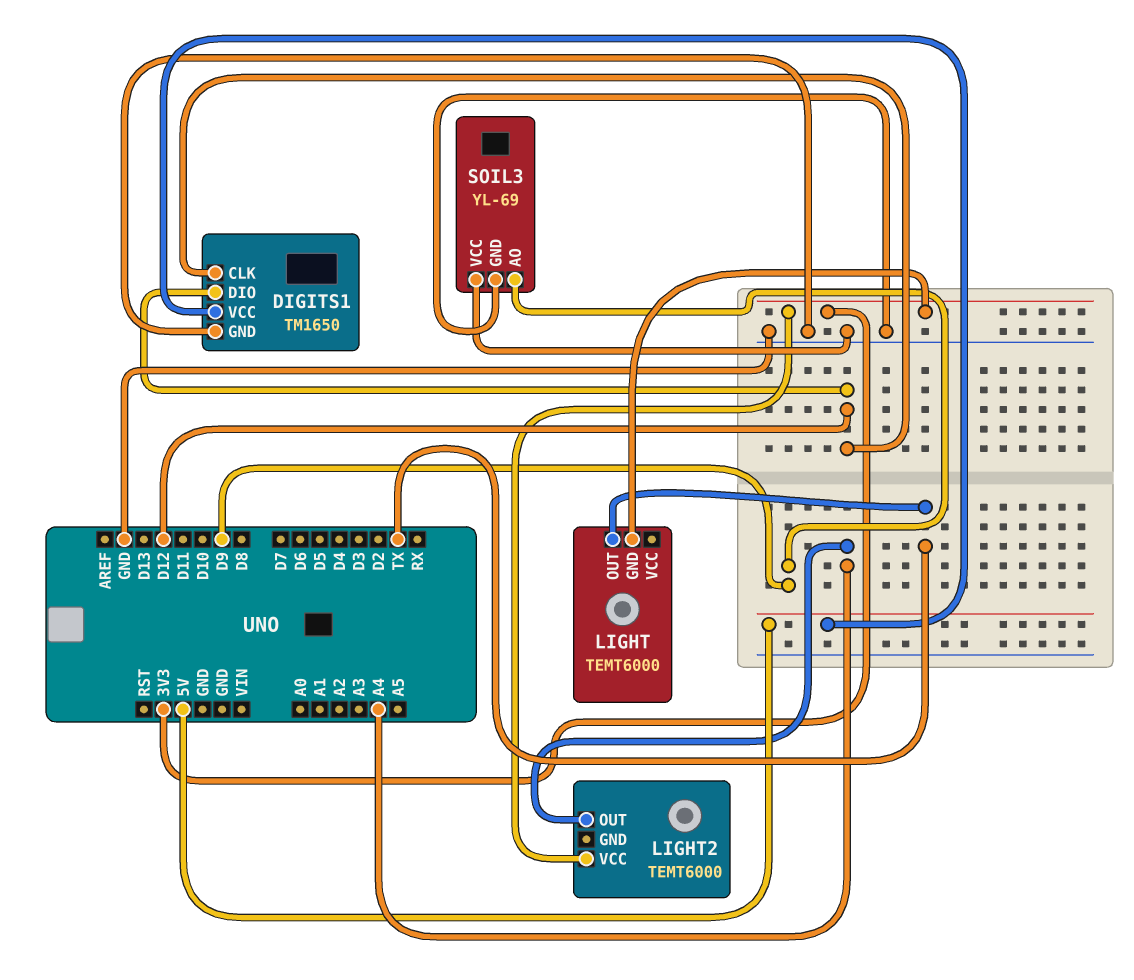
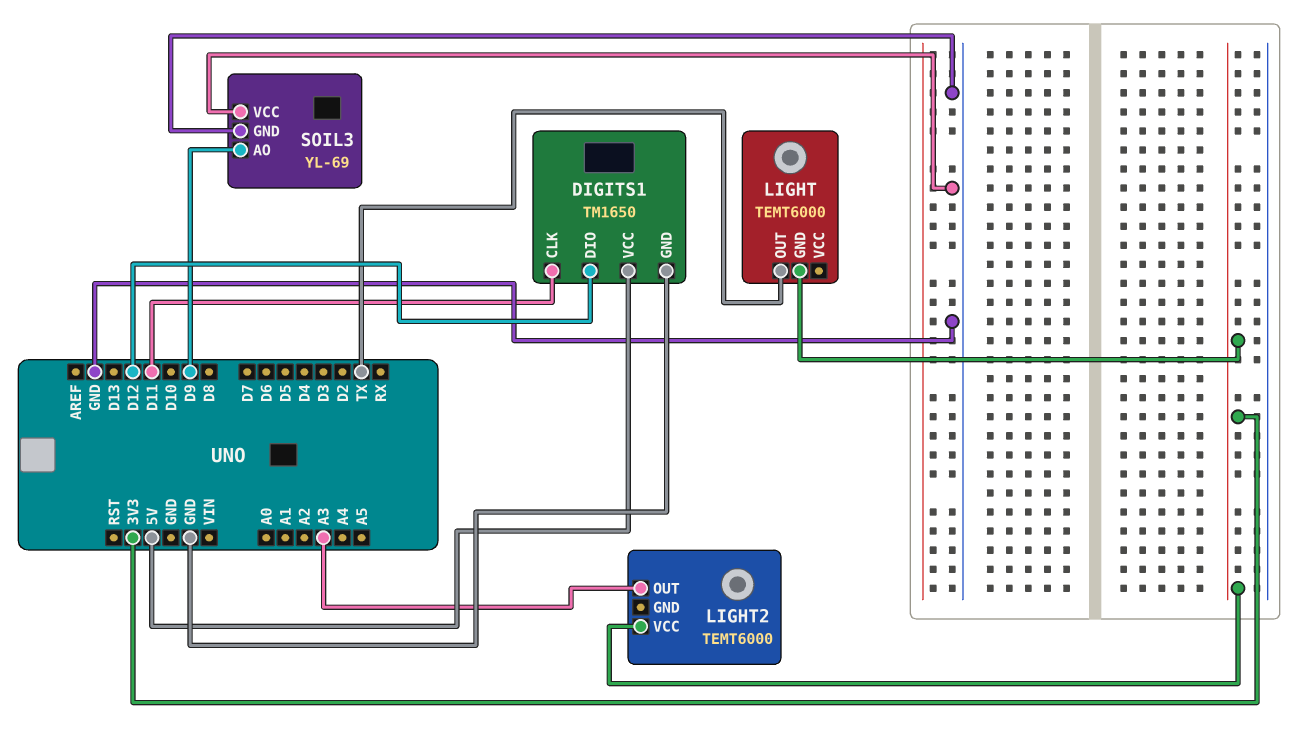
DIGITS1 pin CLK: D12 -> D11
LIGHT2 pin OUT: A4 -> A3

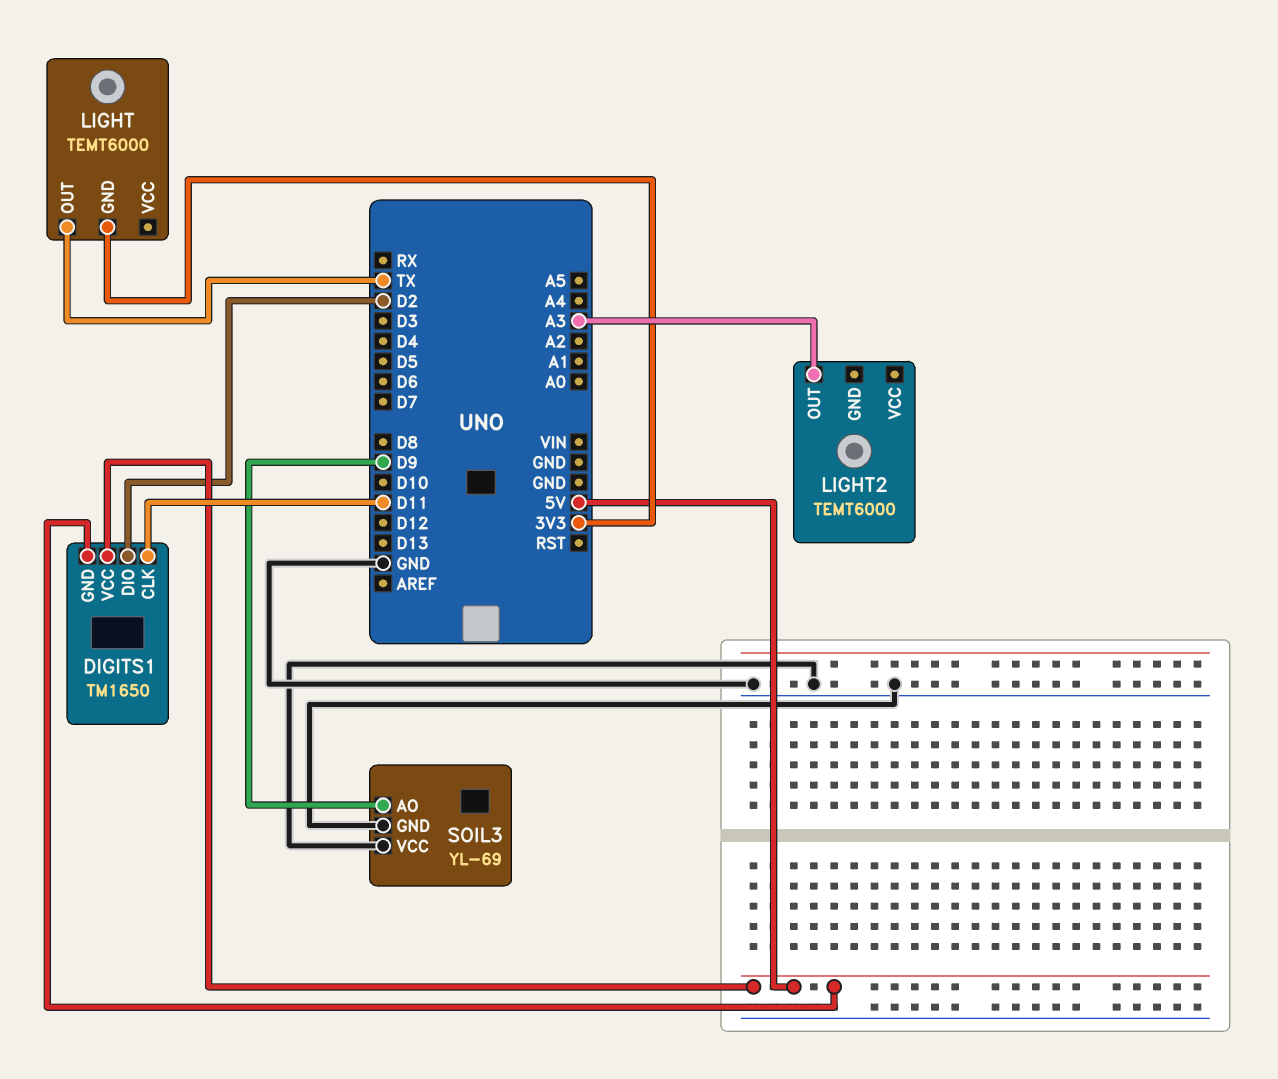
DIGITS1 pin DIO: D12 -> D2
DIGITS1 pin GND: GND -> 5V
LIGHT2 pin VCC: 3V3 -> none

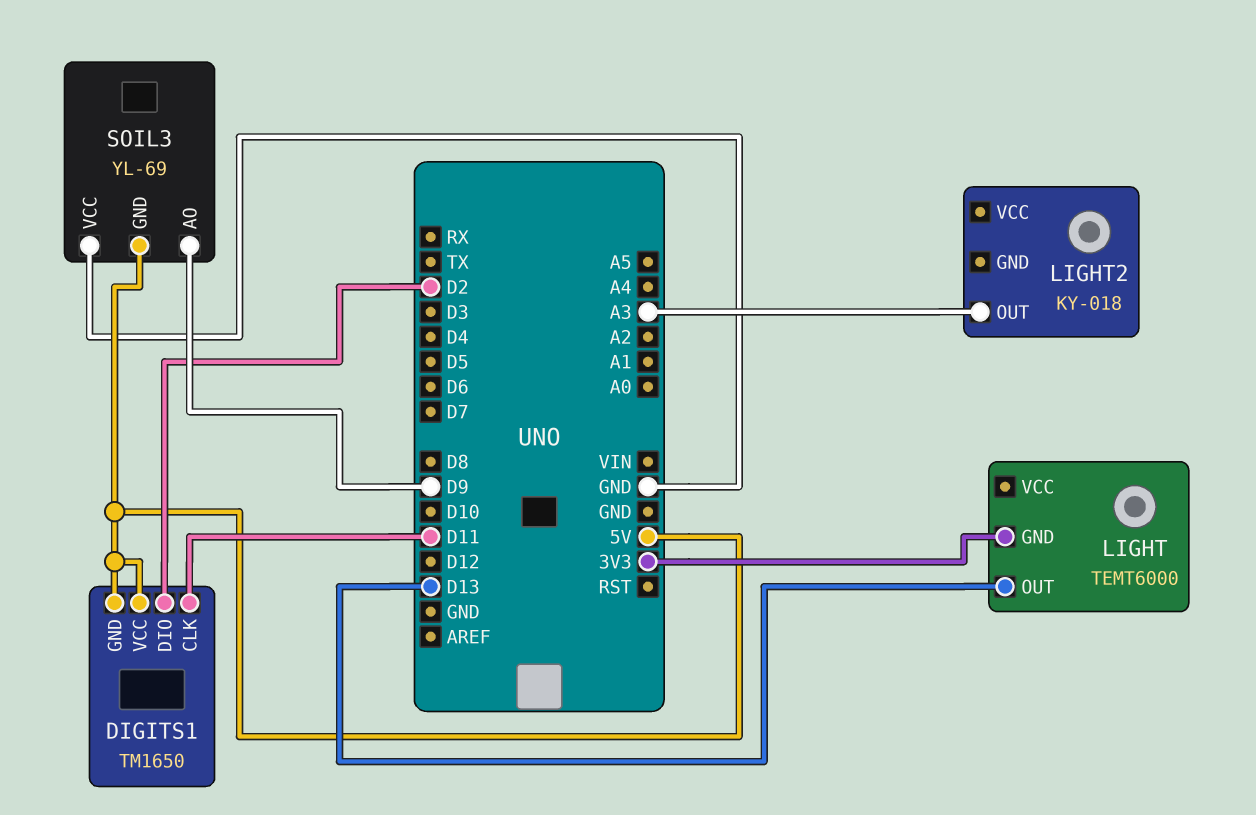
LIGHT pin OUT: TX -> D13
LIGHT2: TEMT6000 -> KY-018
SOIL3 pin GND: GND -> 5V

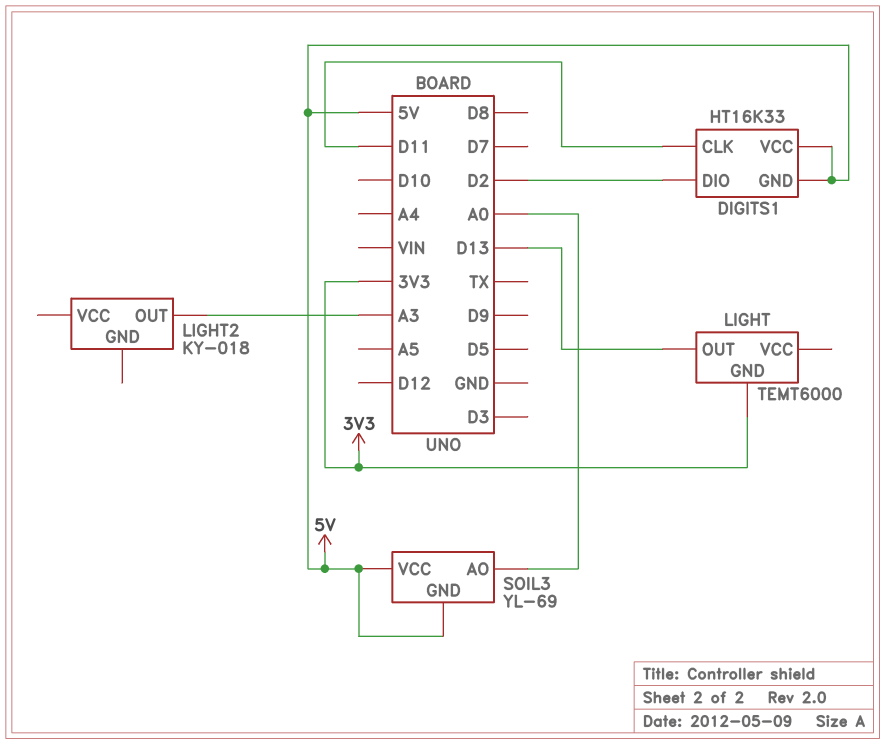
DIGITS1: TM1650 -> HT16K33
SOIL3 pin AO: D9 -> A0
SOIL3 pin VCC: GND -> 5V

